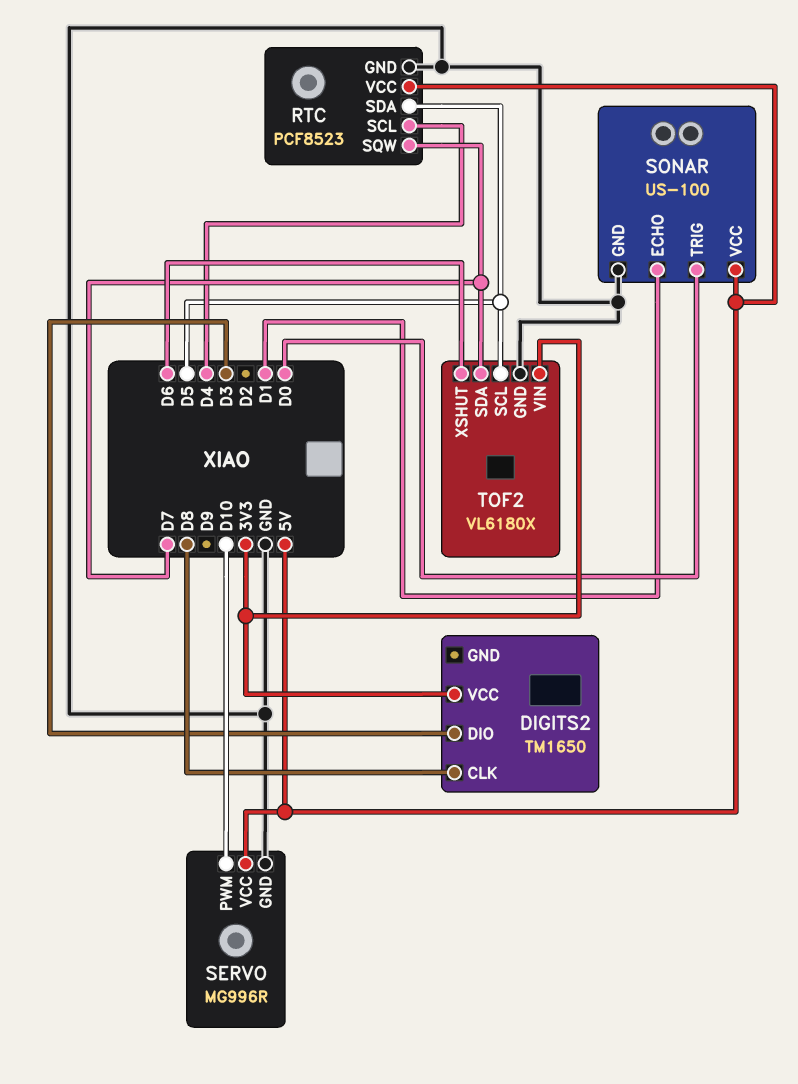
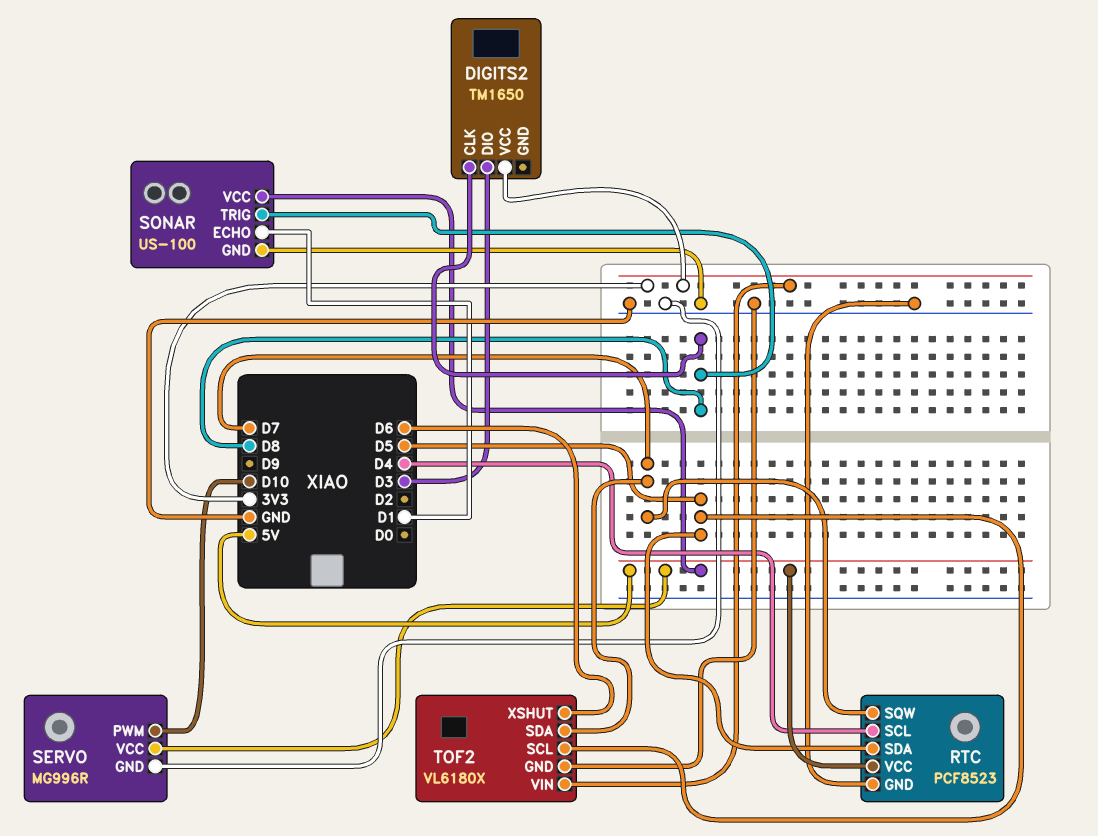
SONAR pin TRIG: D0 -> D8

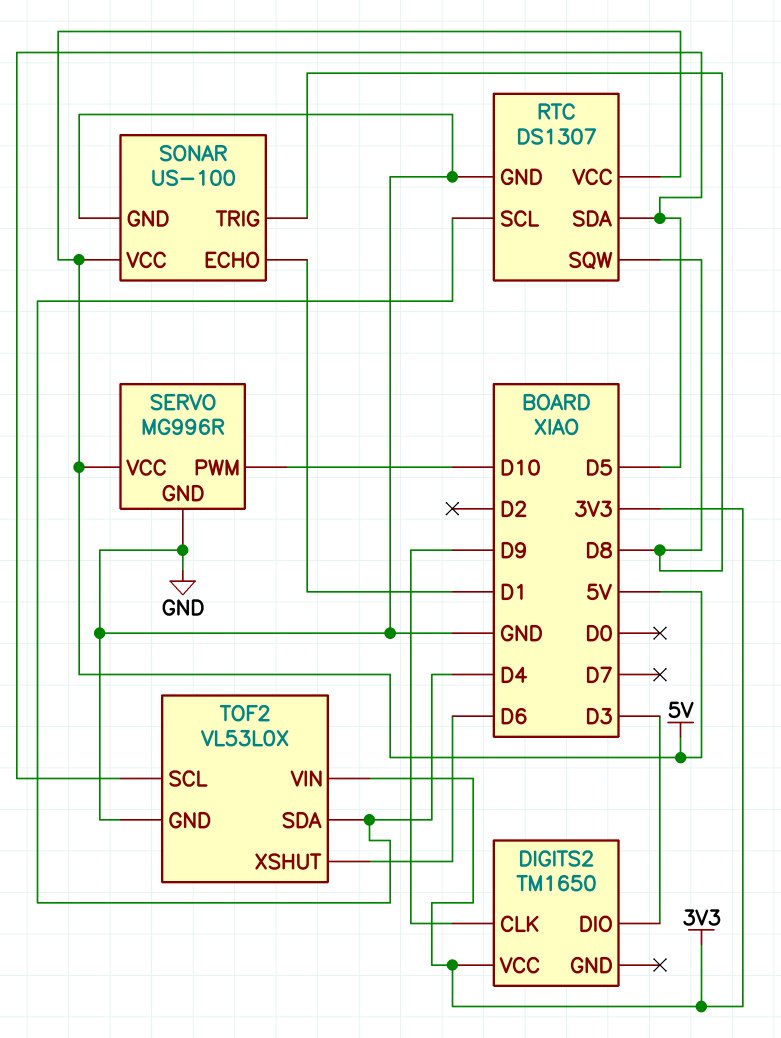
DIGITS2 pin CLK: D8 -> D9
RTC: PCF8523 -> DS1307
RTC pin SQW: D7 -> D8
TOF2: VL6180X -> VL53L0X
TOF2 pin SDA: D7 -> D4

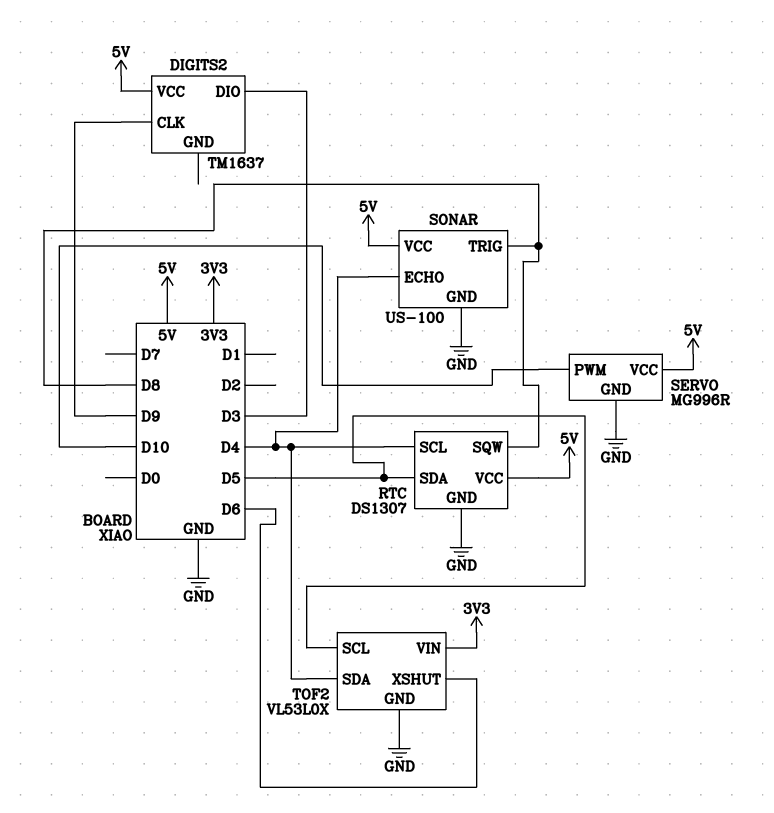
DIGITS2: TM1650 -> TM1637
DIGITS2 pin VCC: 3V3 -> 5V
SONAR pin ECHO: D1 -> D4

